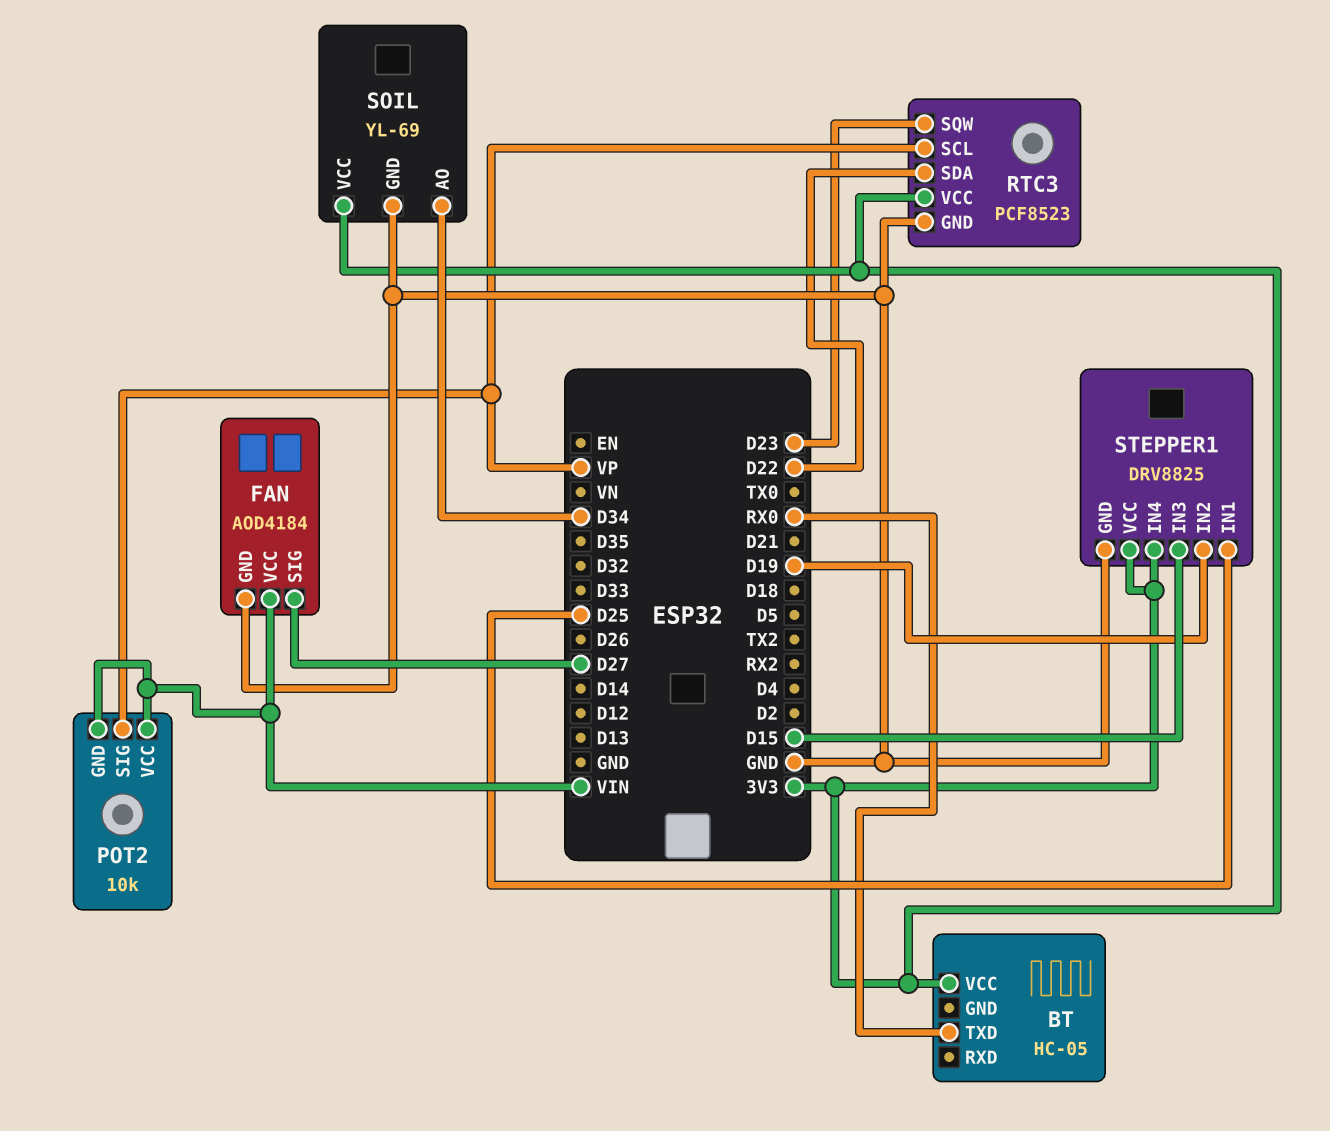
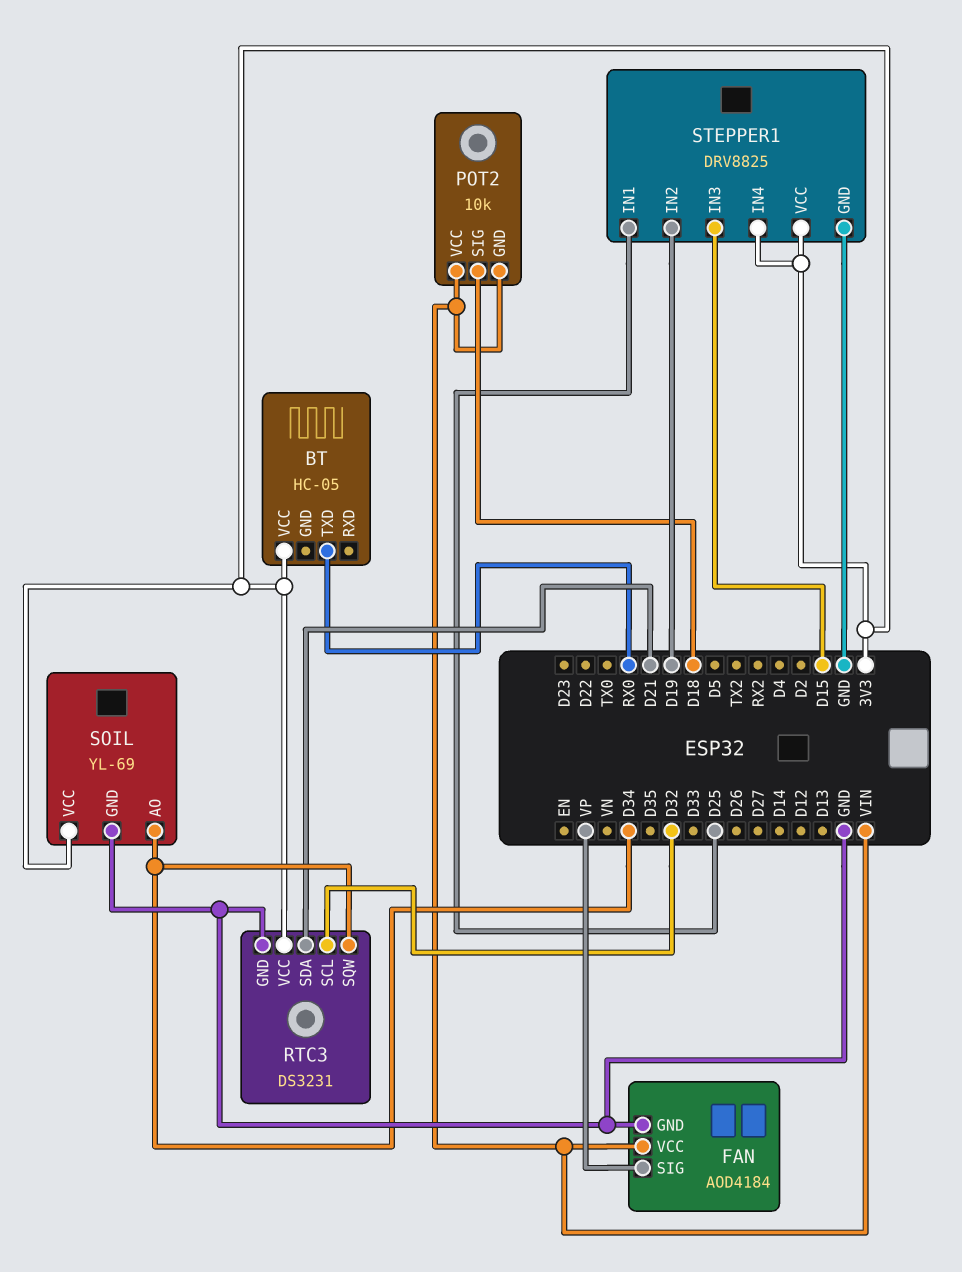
FAN pin SIG: D27 -> VP
POT2 pin SIG: VP -> D18
RTC3: PCF8523 -> DS3231
RTC3 pin SCL: VP -> D32
RTC3 pin SDA: D22 -> D21
RTC3 pin SQW: D23 -> D34

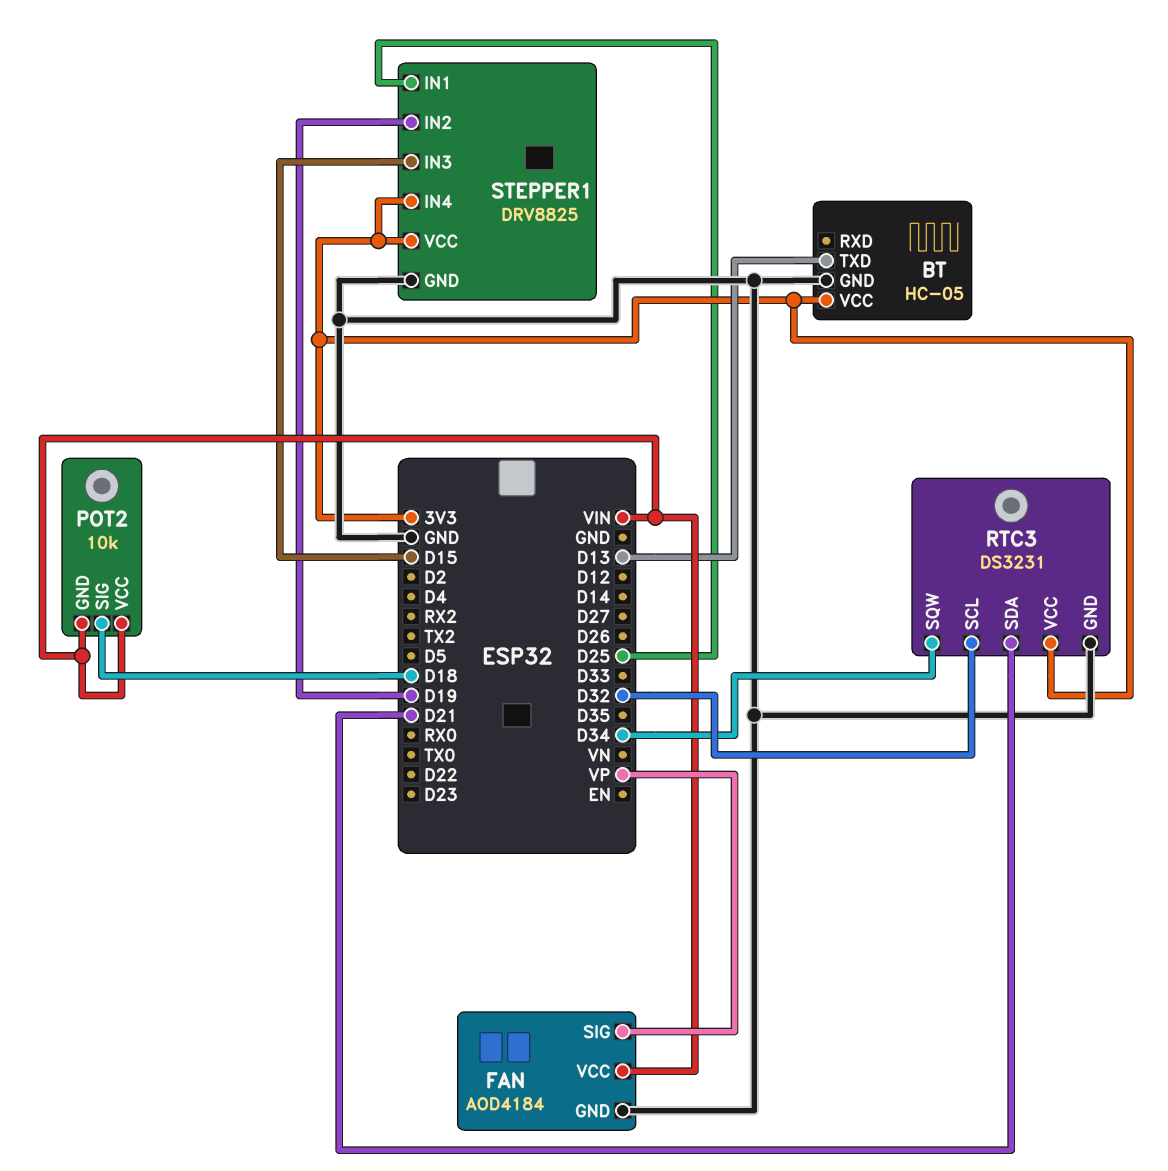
BT pin GND: none -> GND
BT pin TXD: RX0 -> D13
SOIL: YL-69 -> none
SOIL pin AO: D34 -> none
SOIL pin GND: GND -> none
SOIL pin VCC: 3V3 -> none

